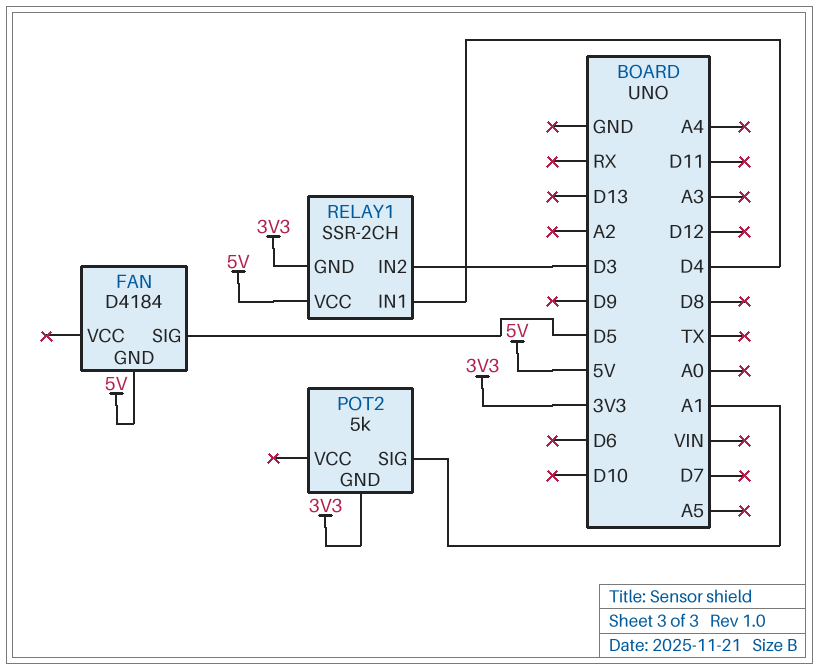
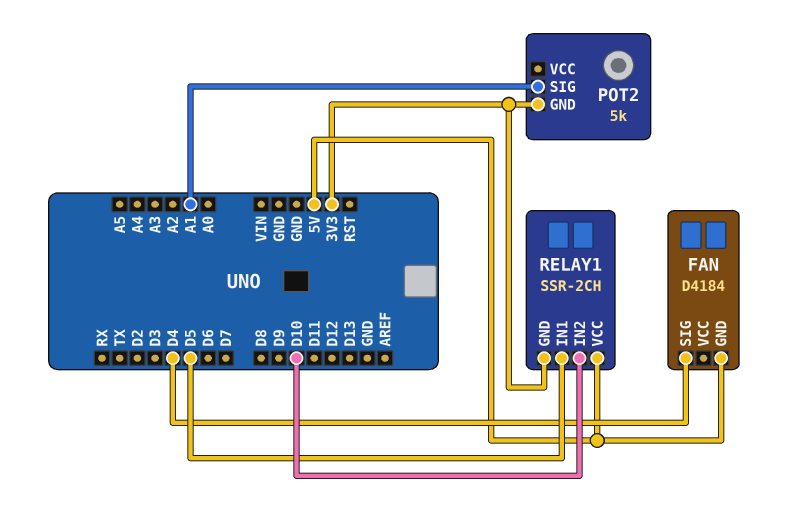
FAN pin SIG: D5 -> D4
RELAY1 pin IN1: D4 -> D5
RELAY1 pin IN2: D3 -> D10

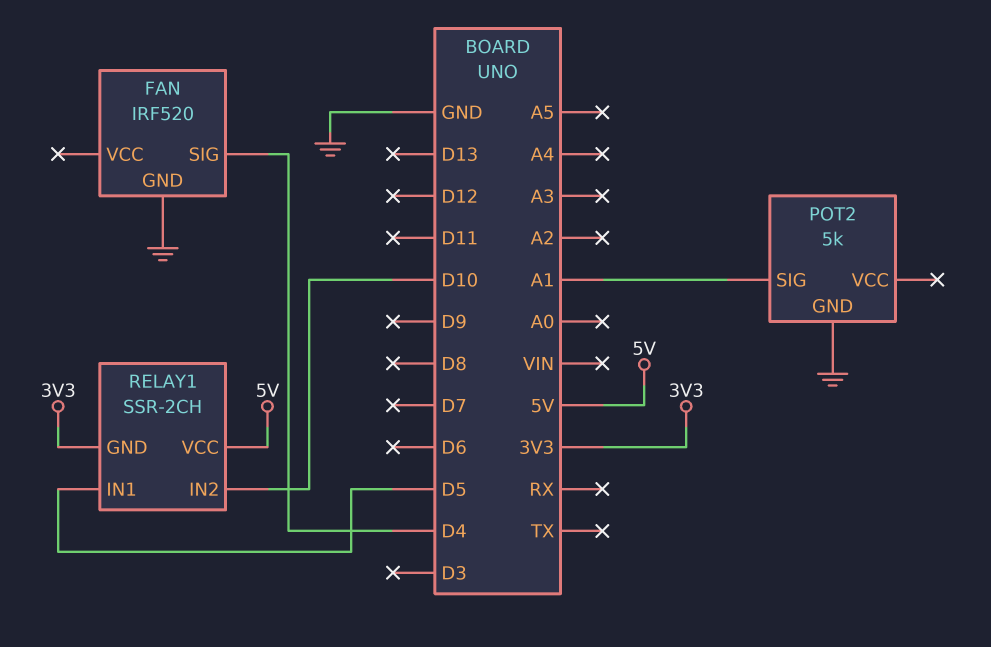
FAN: D4184 -> IRF520
FAN pin GND: 5V -> GND
POT2 pin GND: 3V3 -> GND

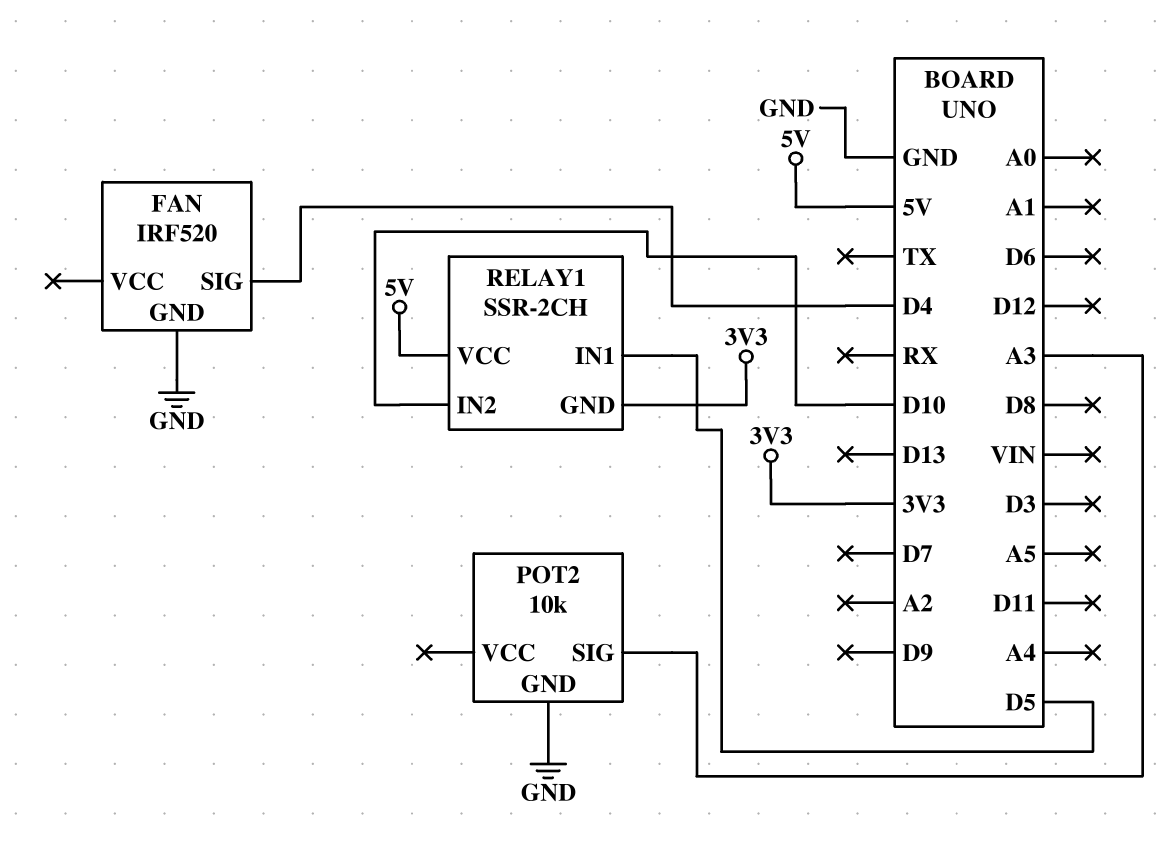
POT2: 5k -> 10k
POT2 pin SIG: A1 -> A3

